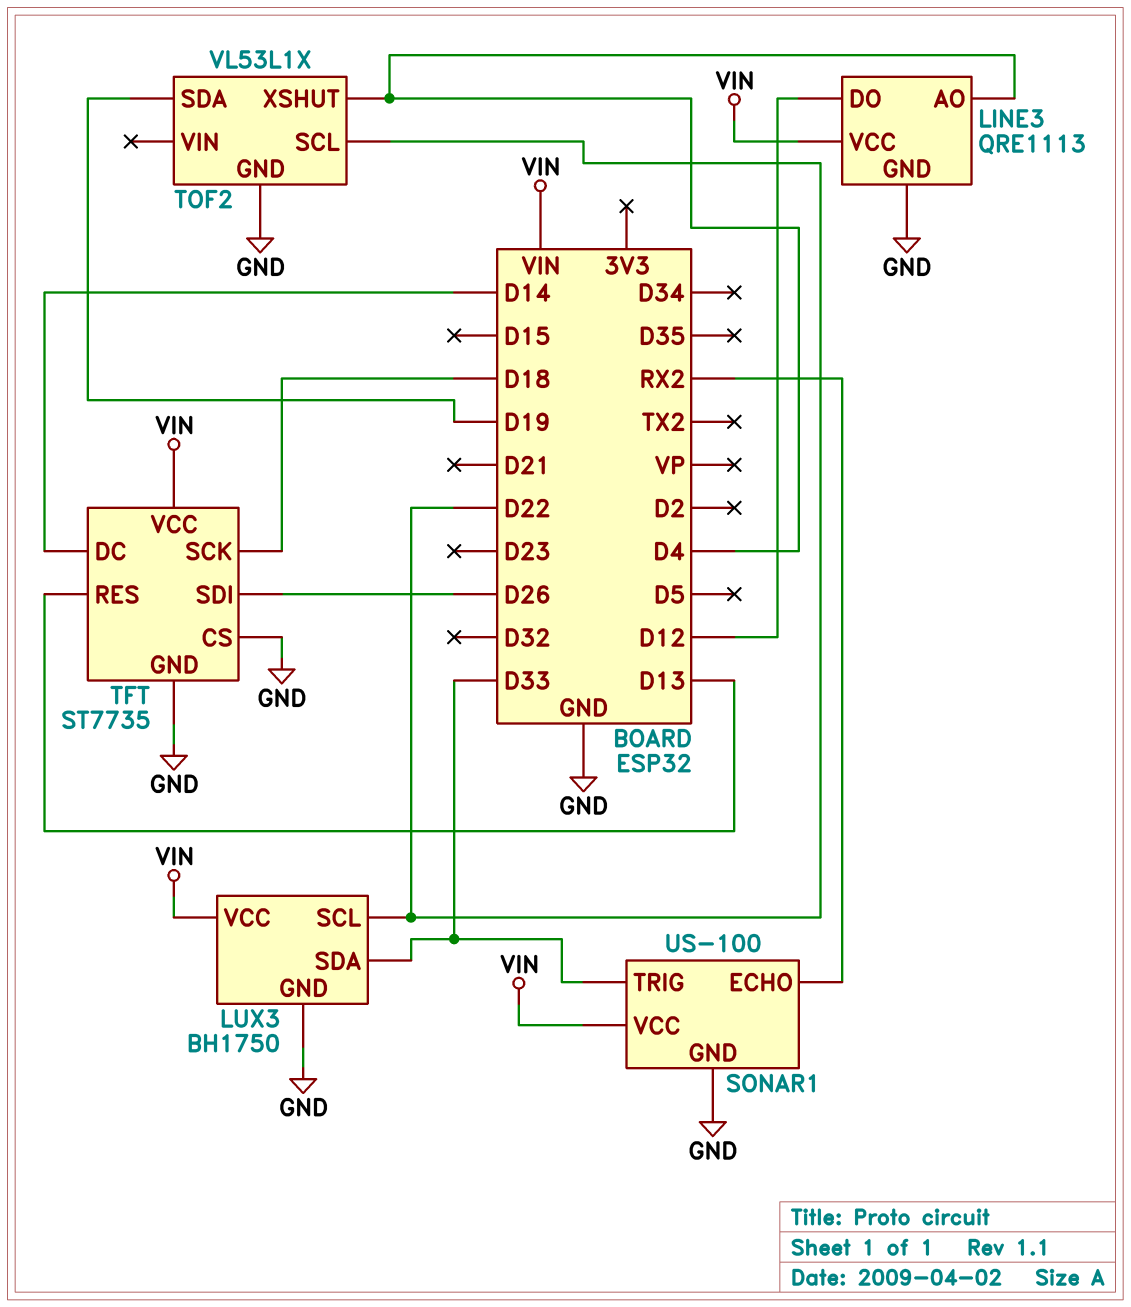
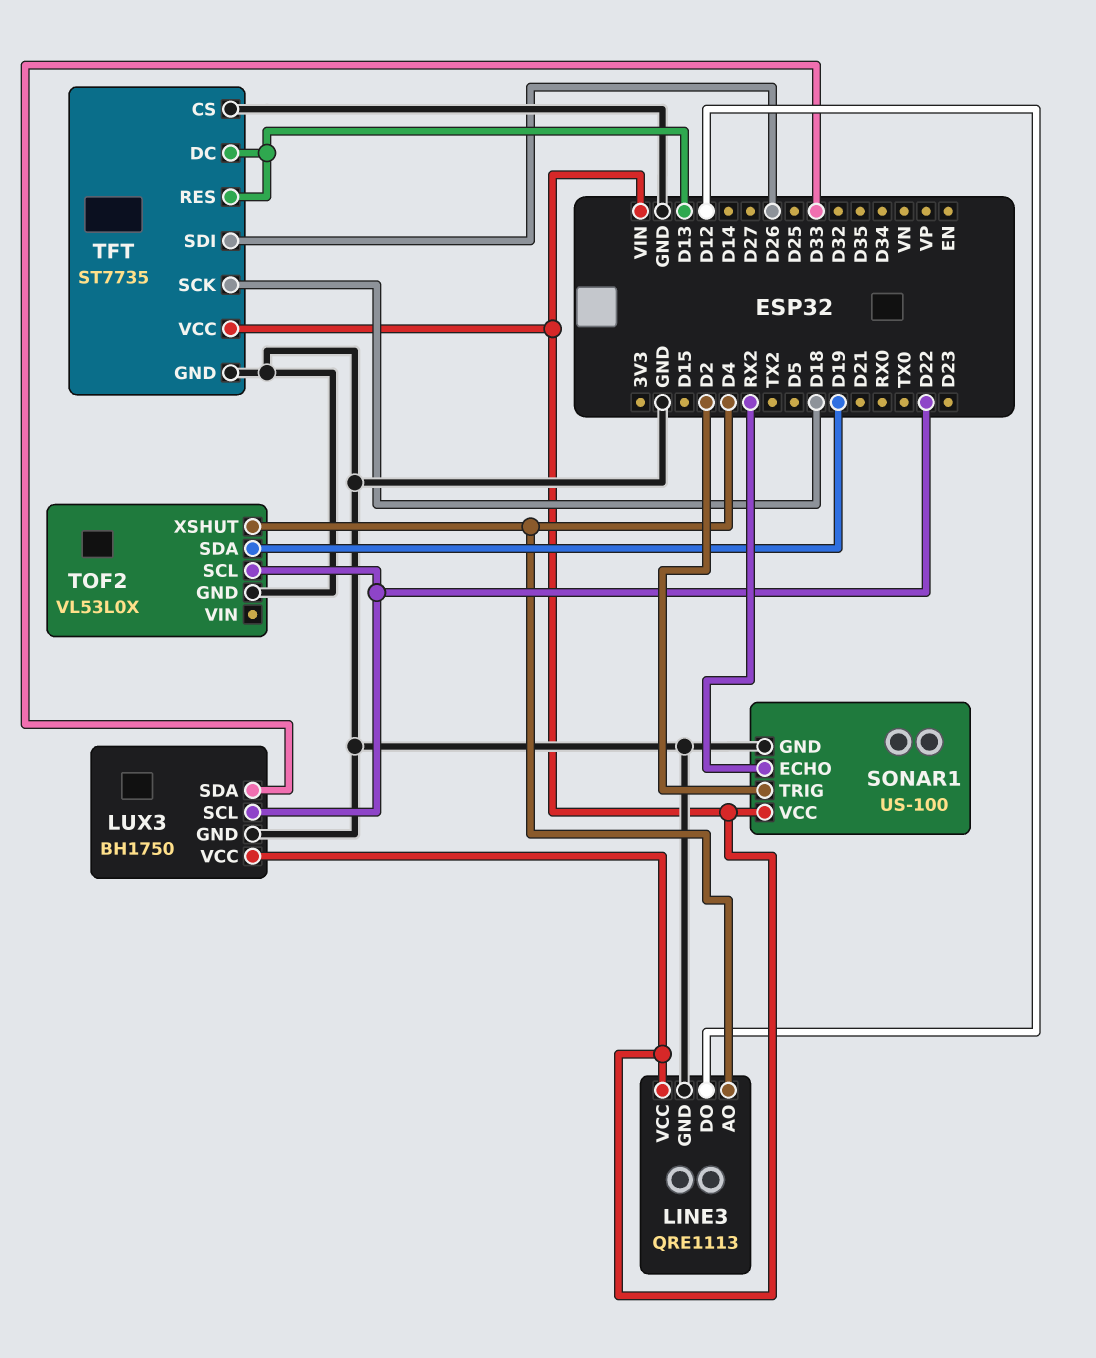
SONAR1 pin TRIG: D33 -> D2
TFT pin DC: D14 -> D13
TOF2: VL53L1X -> VL53L0X

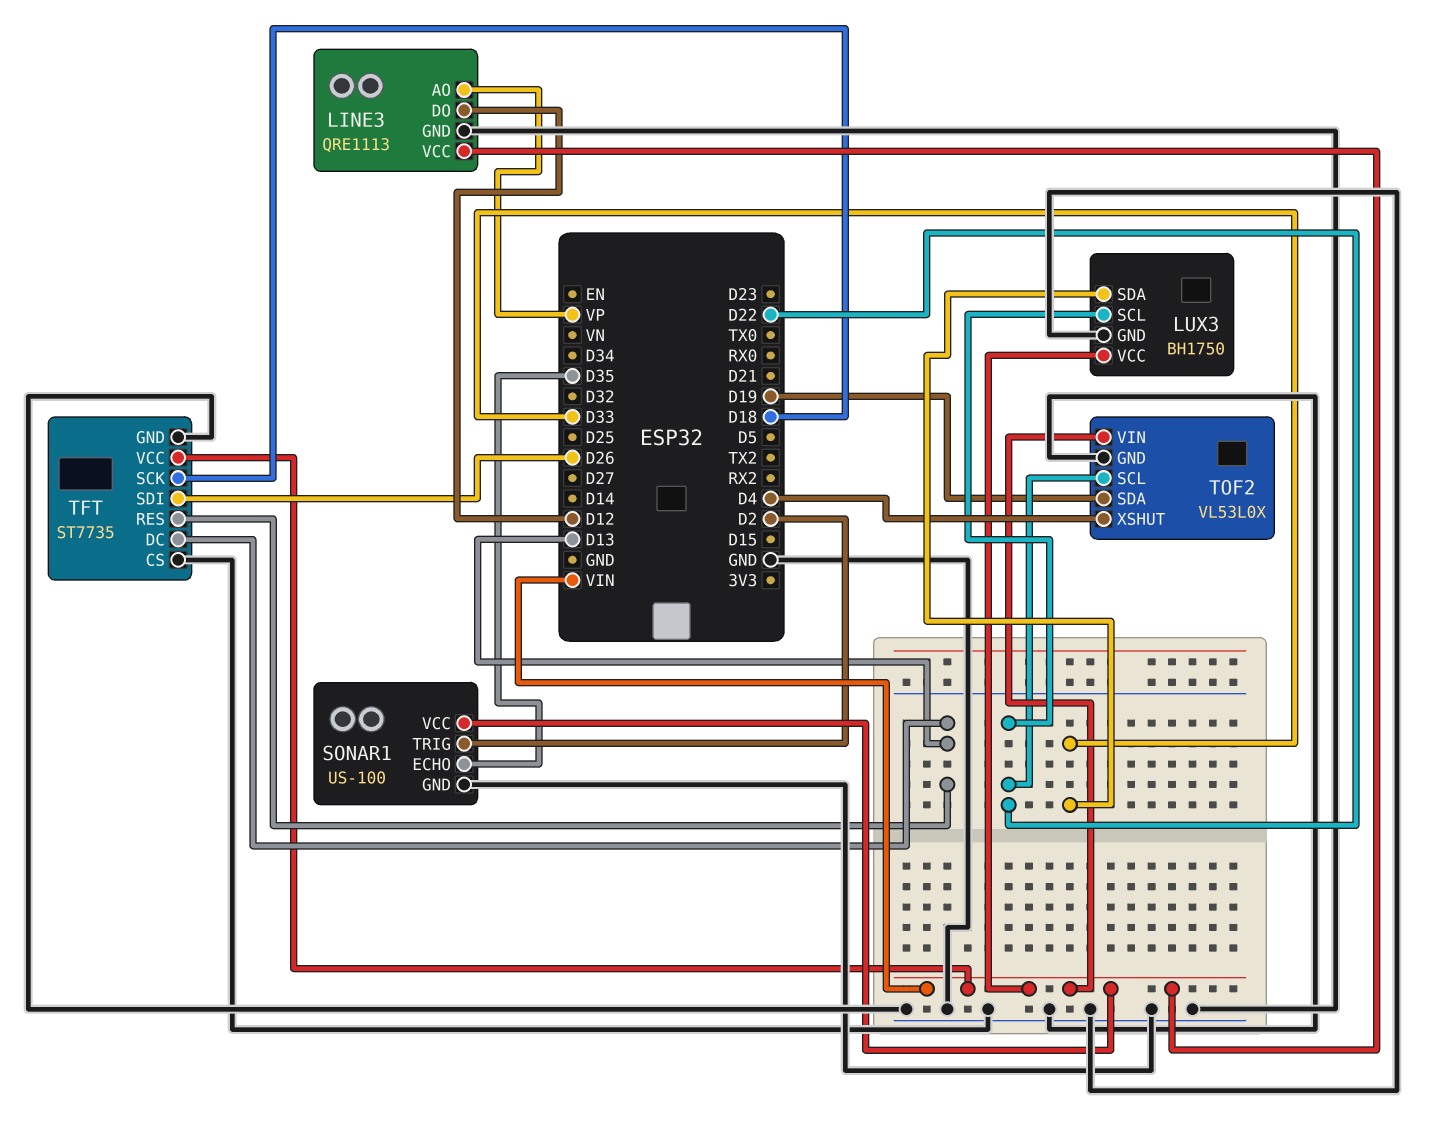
LINE3 pin AO: D4 -> VP
SONAR1 pin ECHO: RX2 -> D35
TOF2 pin VIN: none -> VIN

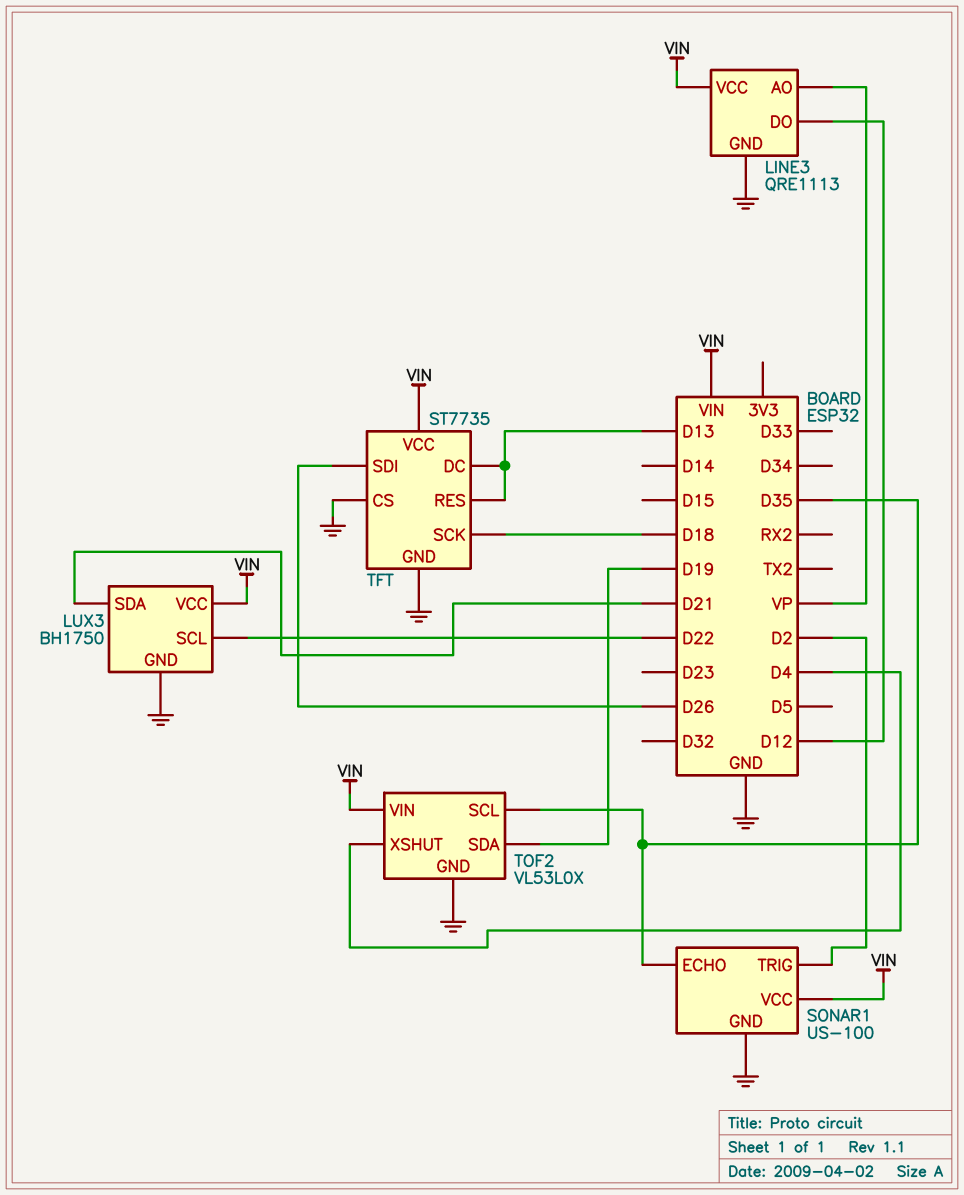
LUX3 pin SDA: D33 -> D21
TOF2 pin SCL: D22 -> D35

